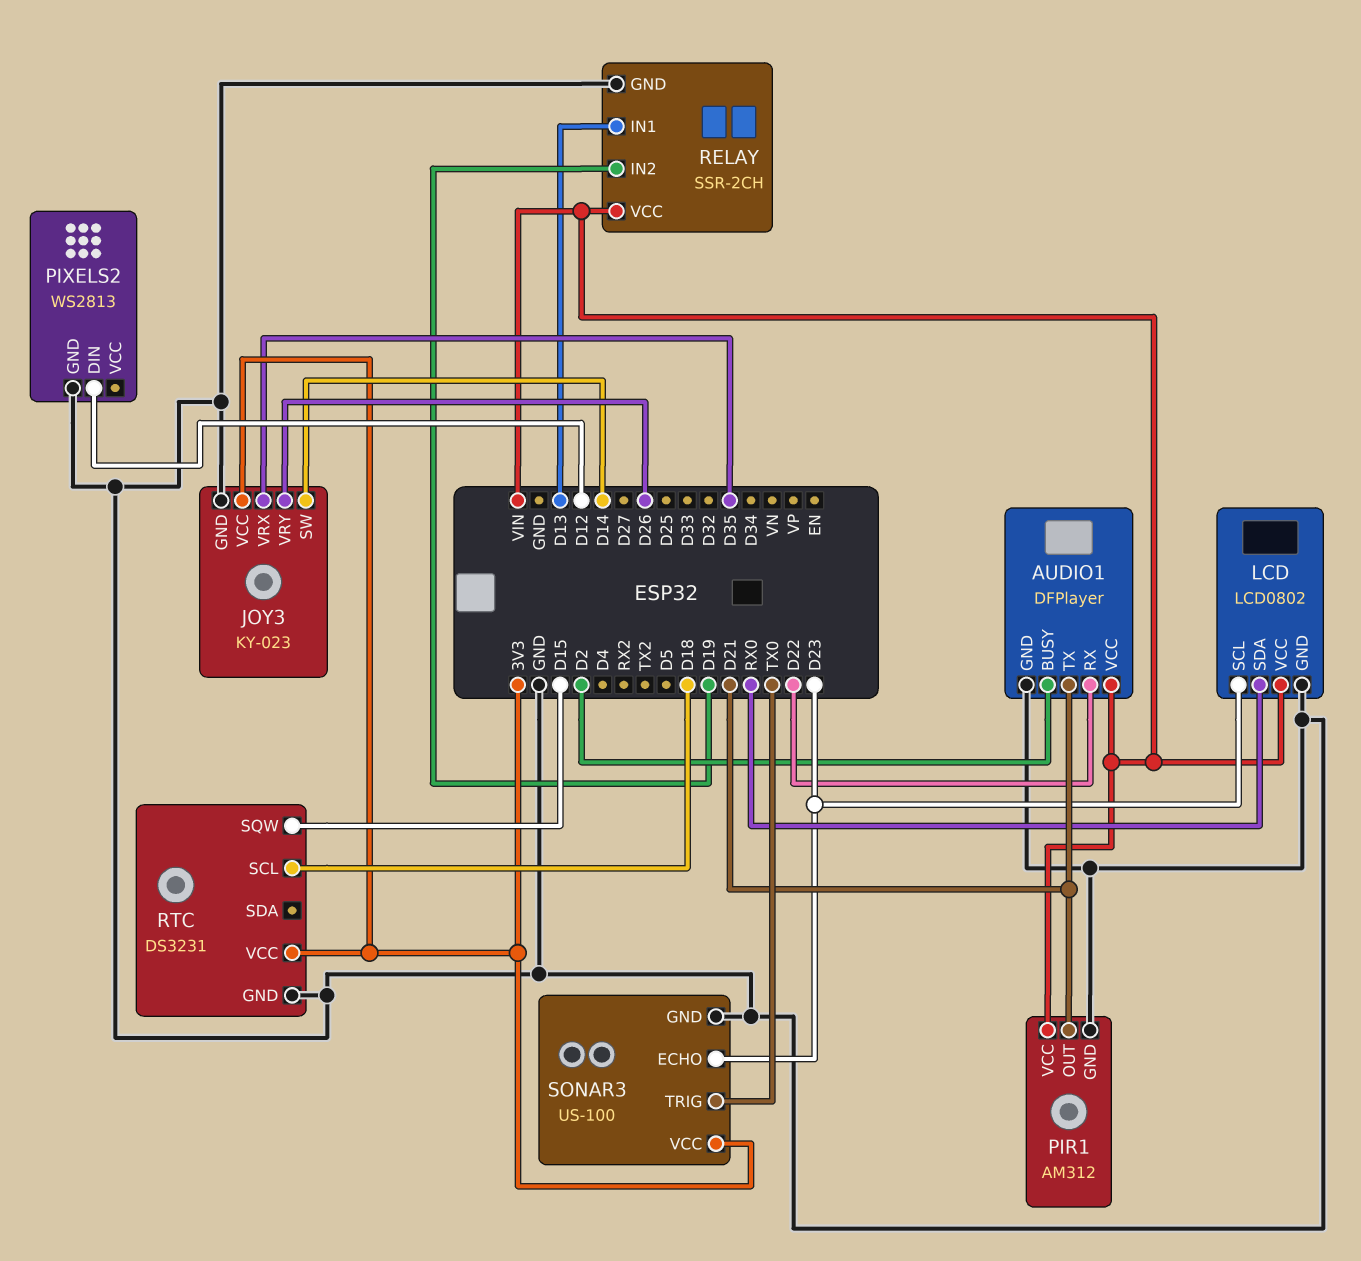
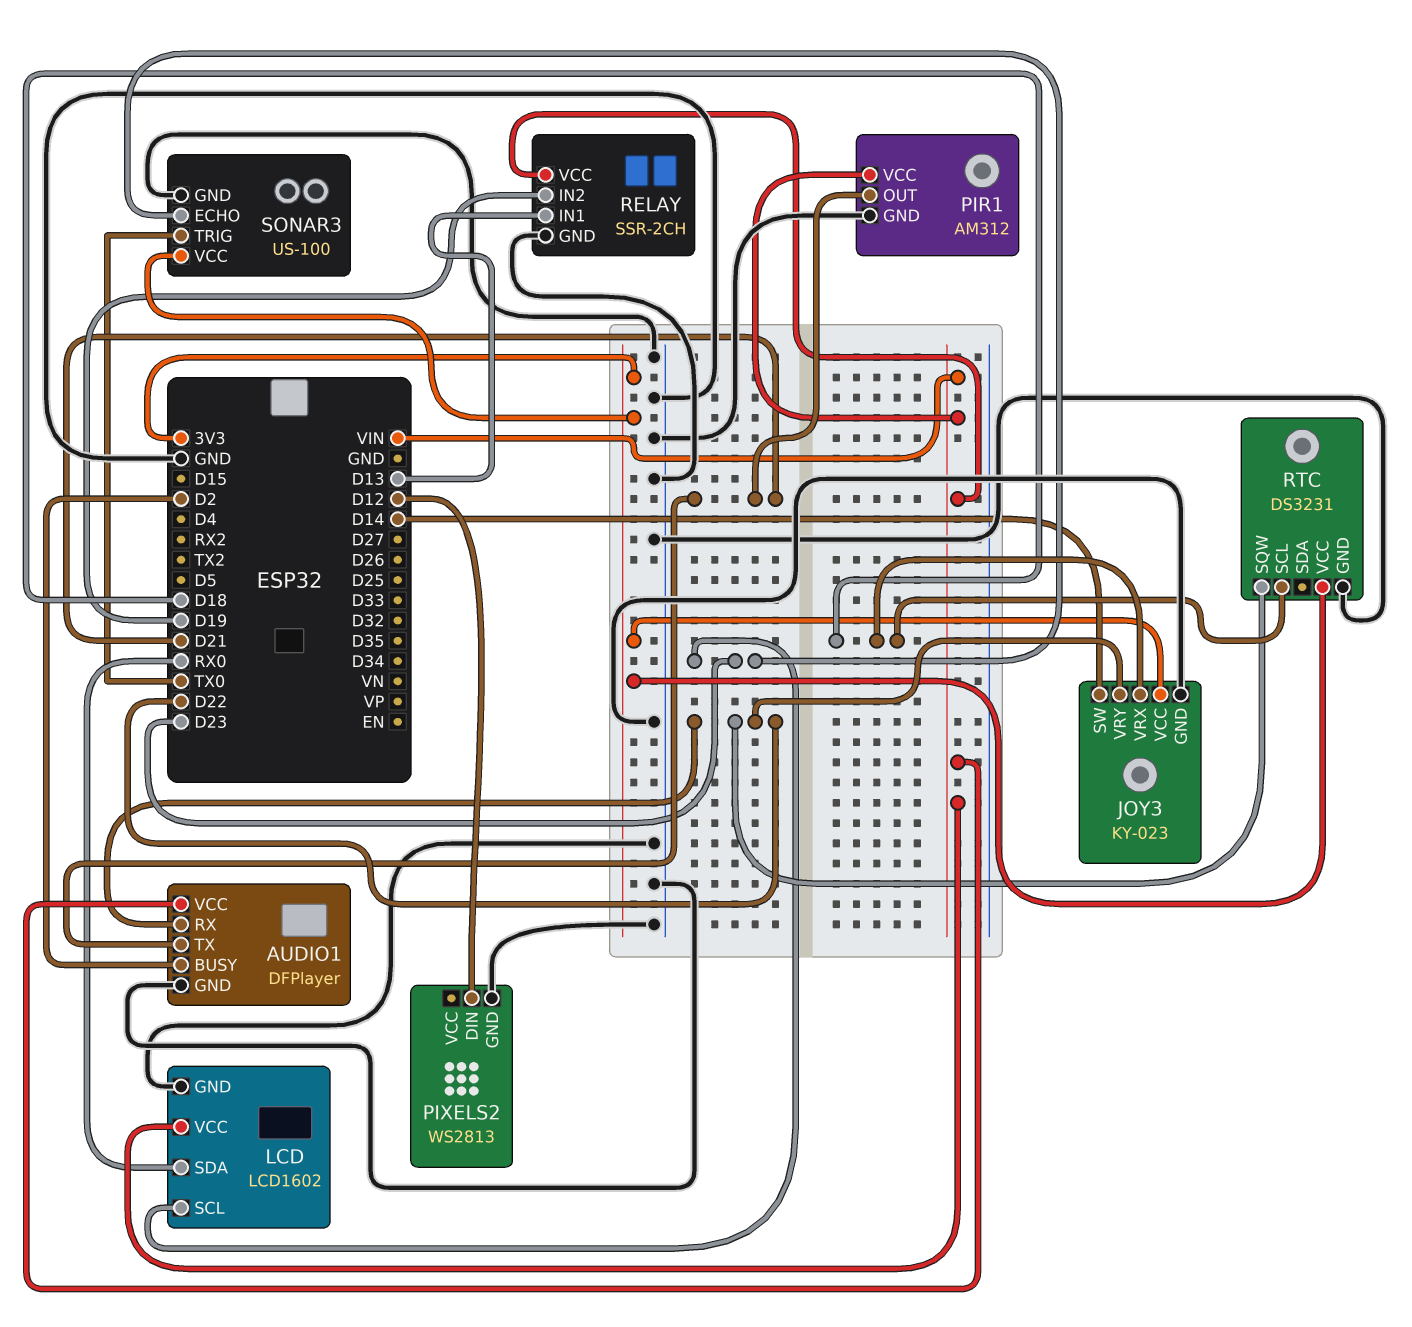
JOY3 pin VRX: D35 -> D18
JOY3 pin VRY: D26 -> D22
LCD: LCD0802 -> LCD1602
RTC pin SQW: D15 -> D22

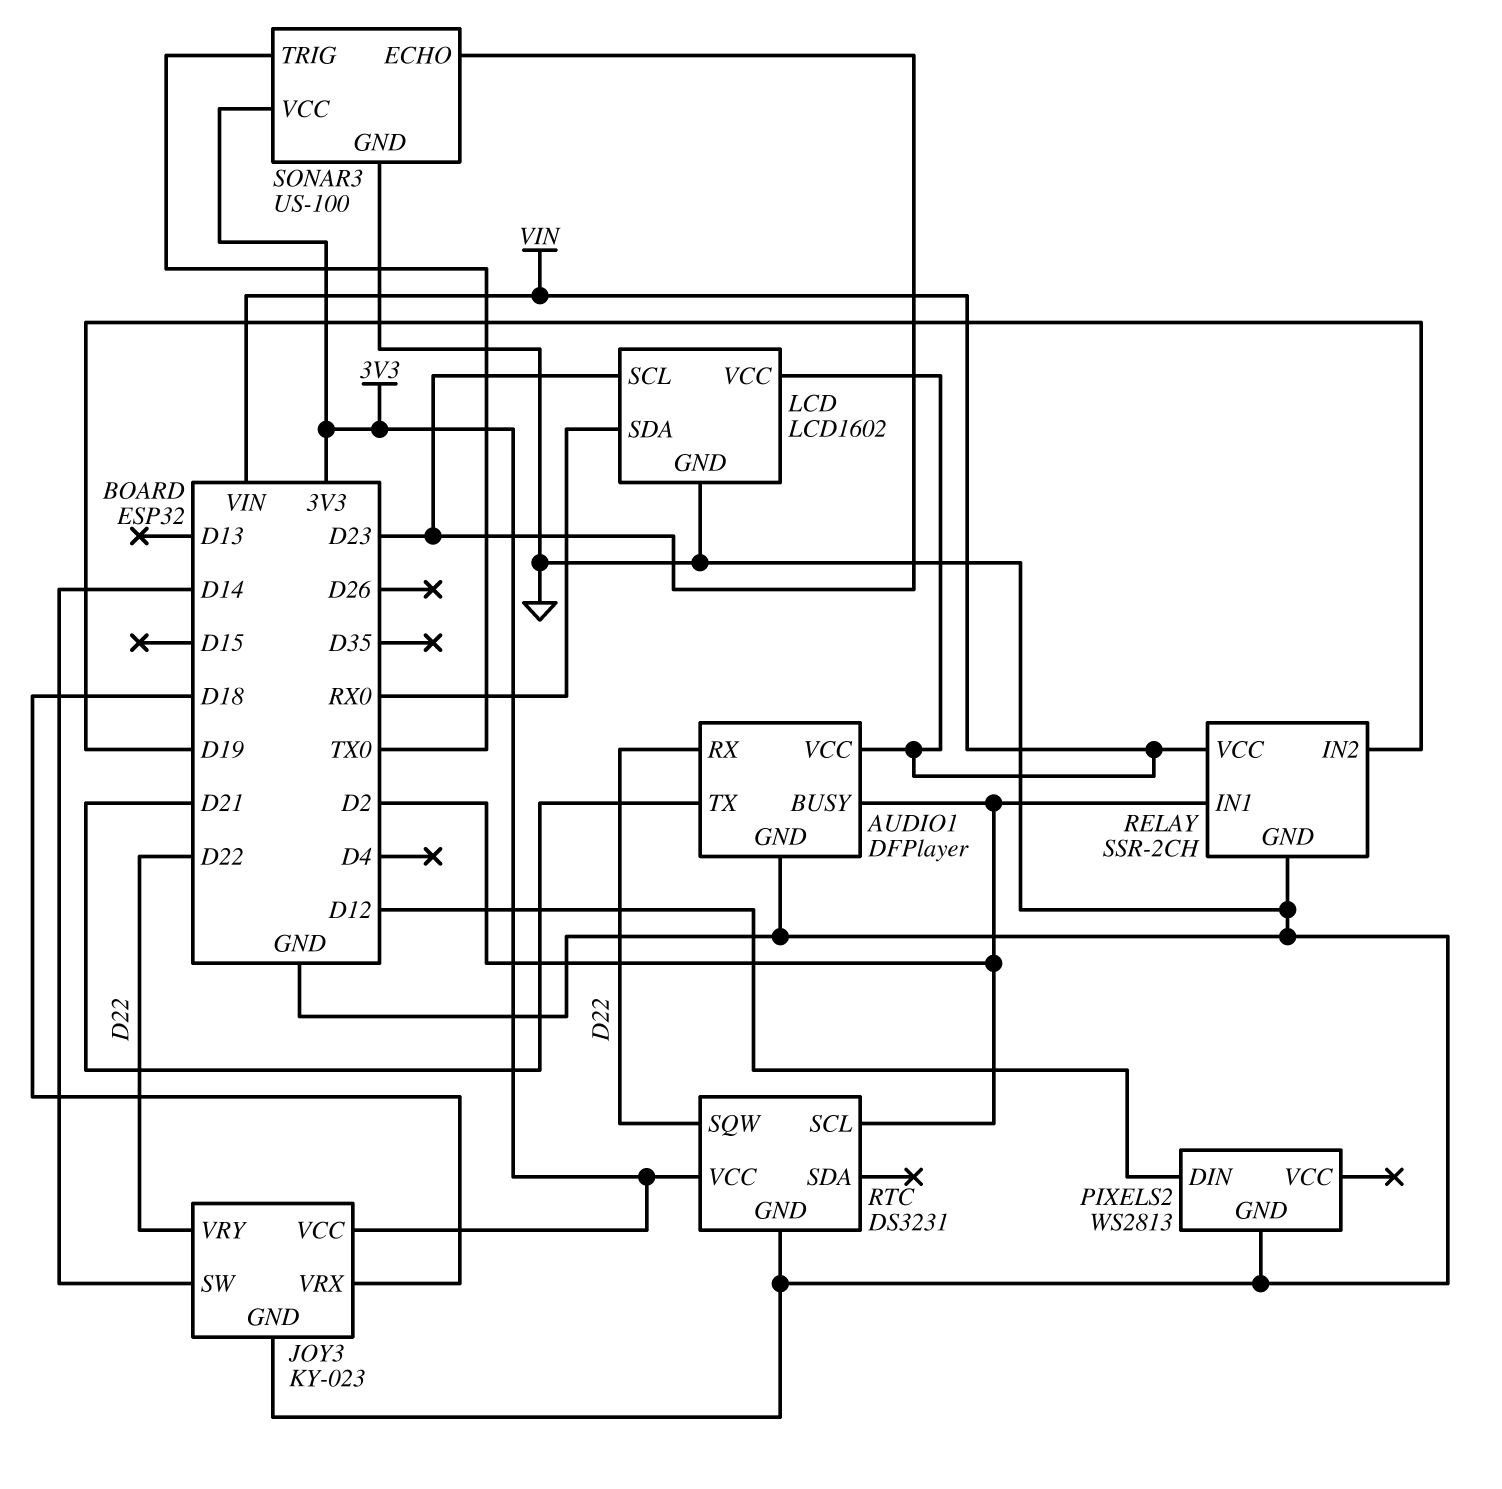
PIR1: AM312 -> none
PIR1 pin GND: GND -> none
PIR1 pin OUT: D21 -> none
PIR1 pin VCC: VIN -> none
RELAY pin IN1: D13 -> D2
RTC pin SCL: D18 -> D2

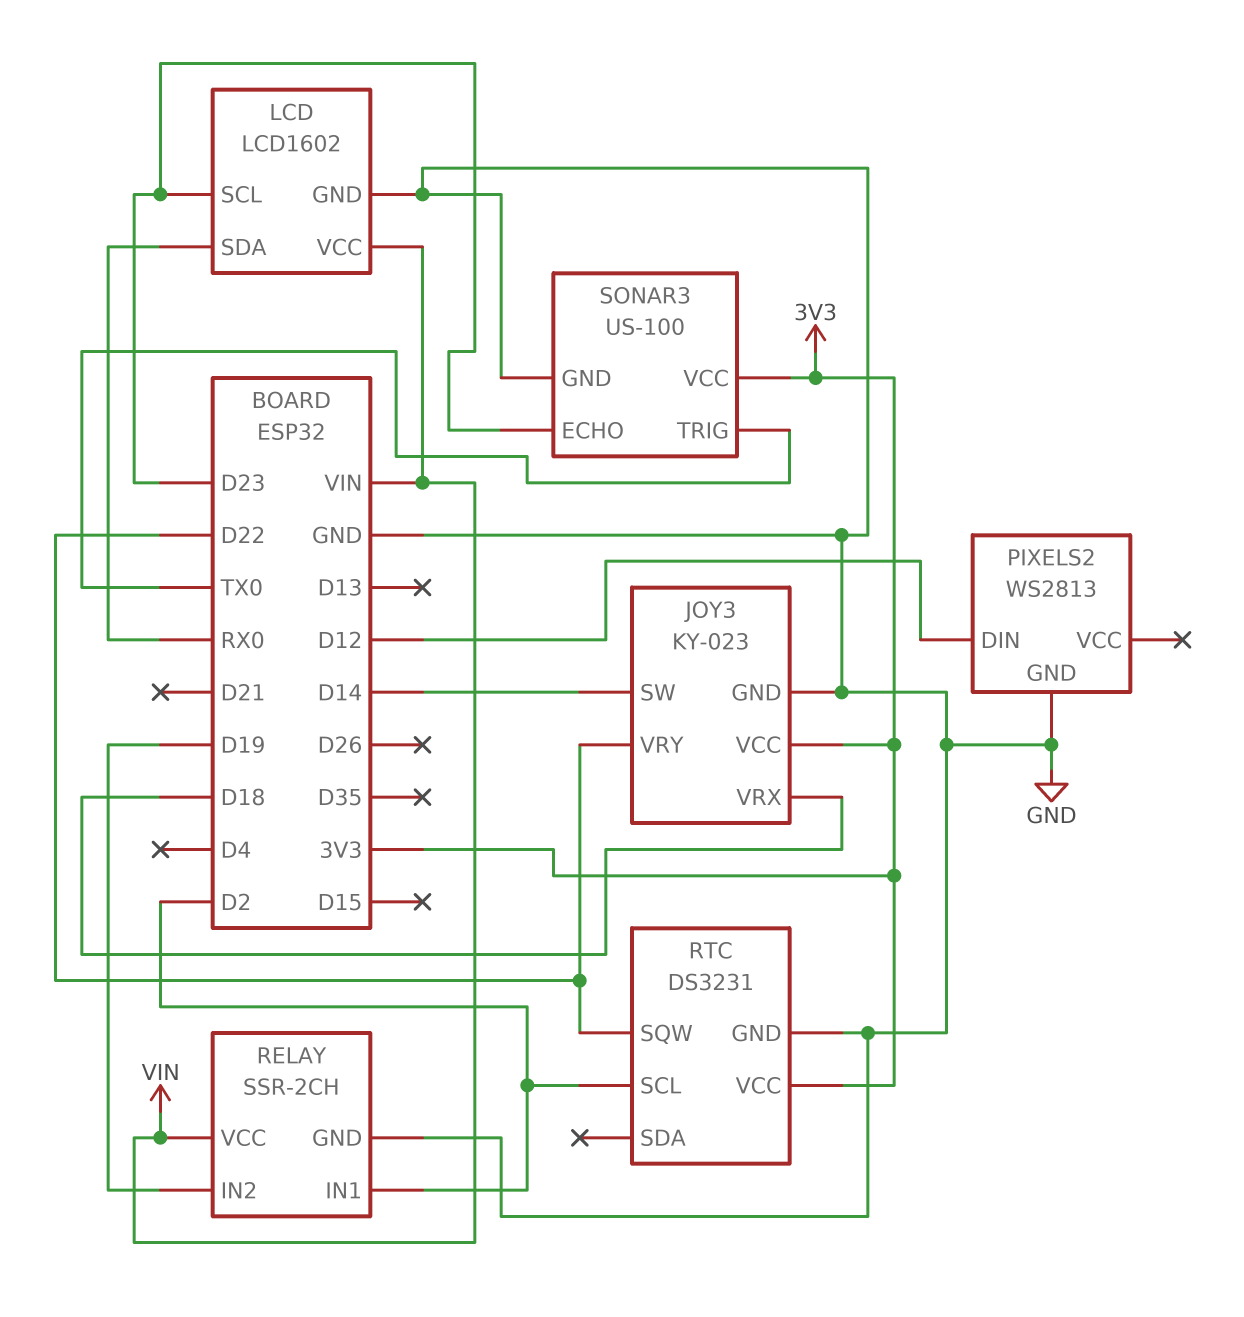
AUDIO1: DFPlayer -> none
AUDIO1 pin BUSY: D2 -> none
AUDIO1 pin GND: GND -> none
AUDIO1 pin RX: D22 -> none
AUDIO1 pin TX: D21 -> none
AUDIO1 pin VCC: VIN -> none

